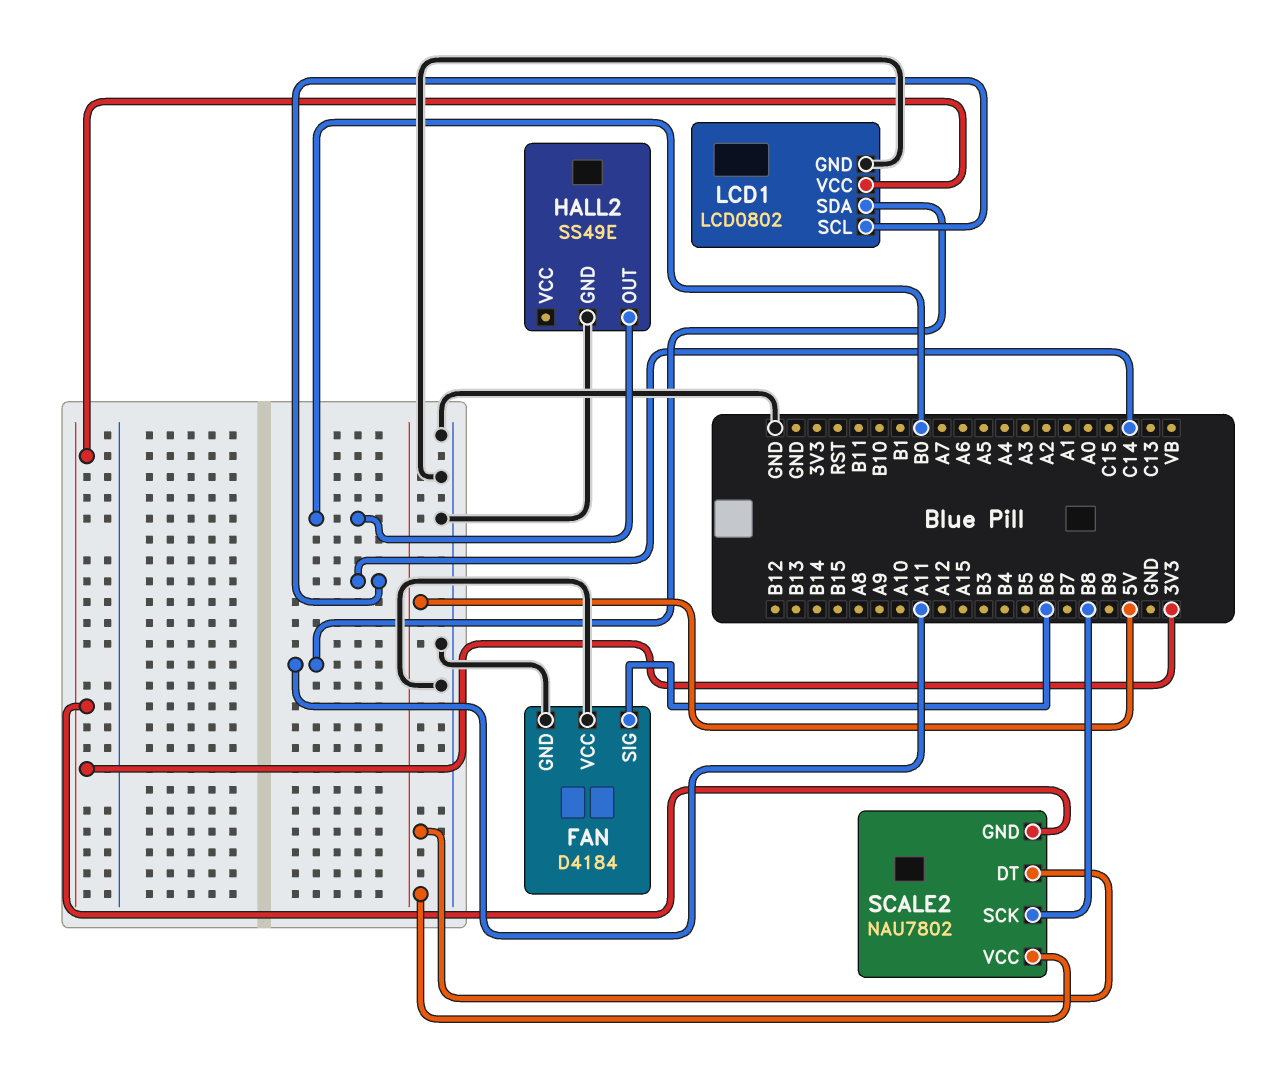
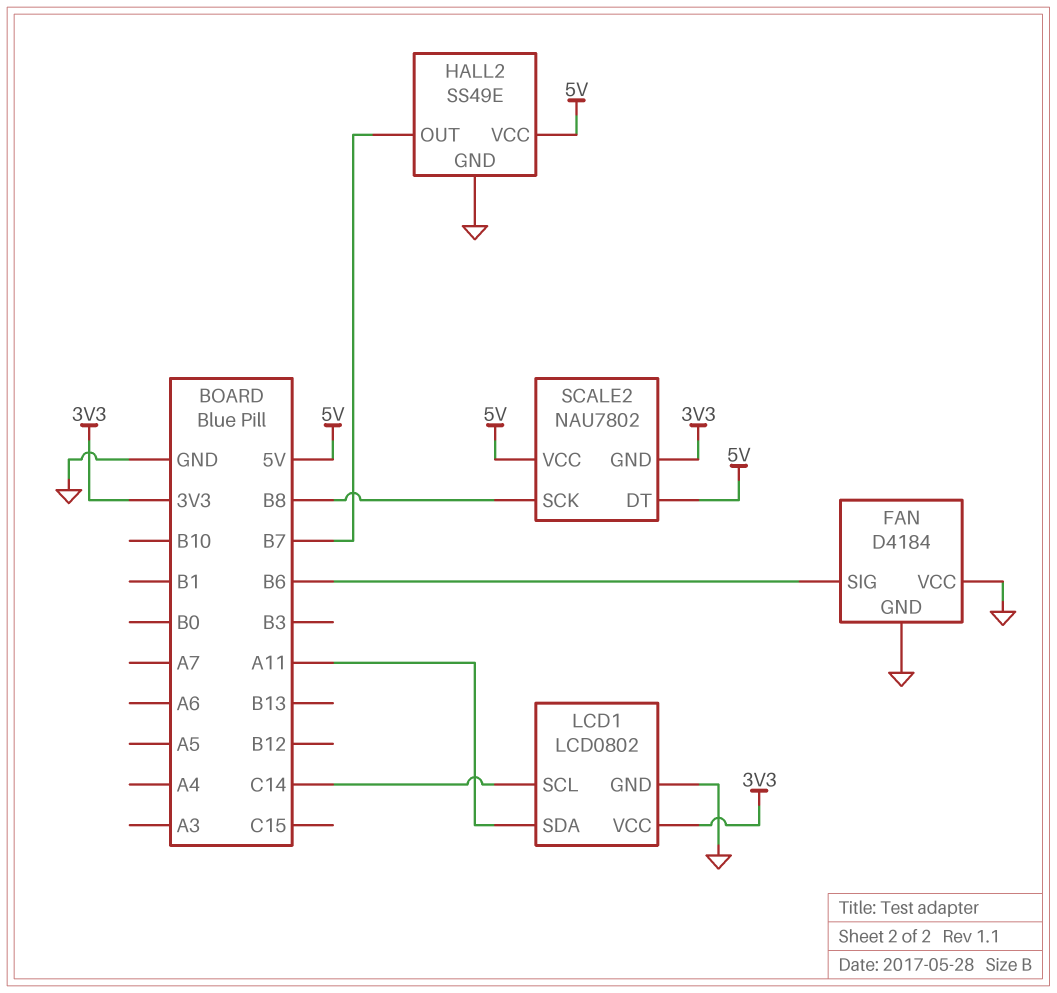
HALL2 pin OUT: B0 -> B7
HALL2 pin VCC: none -> 5V

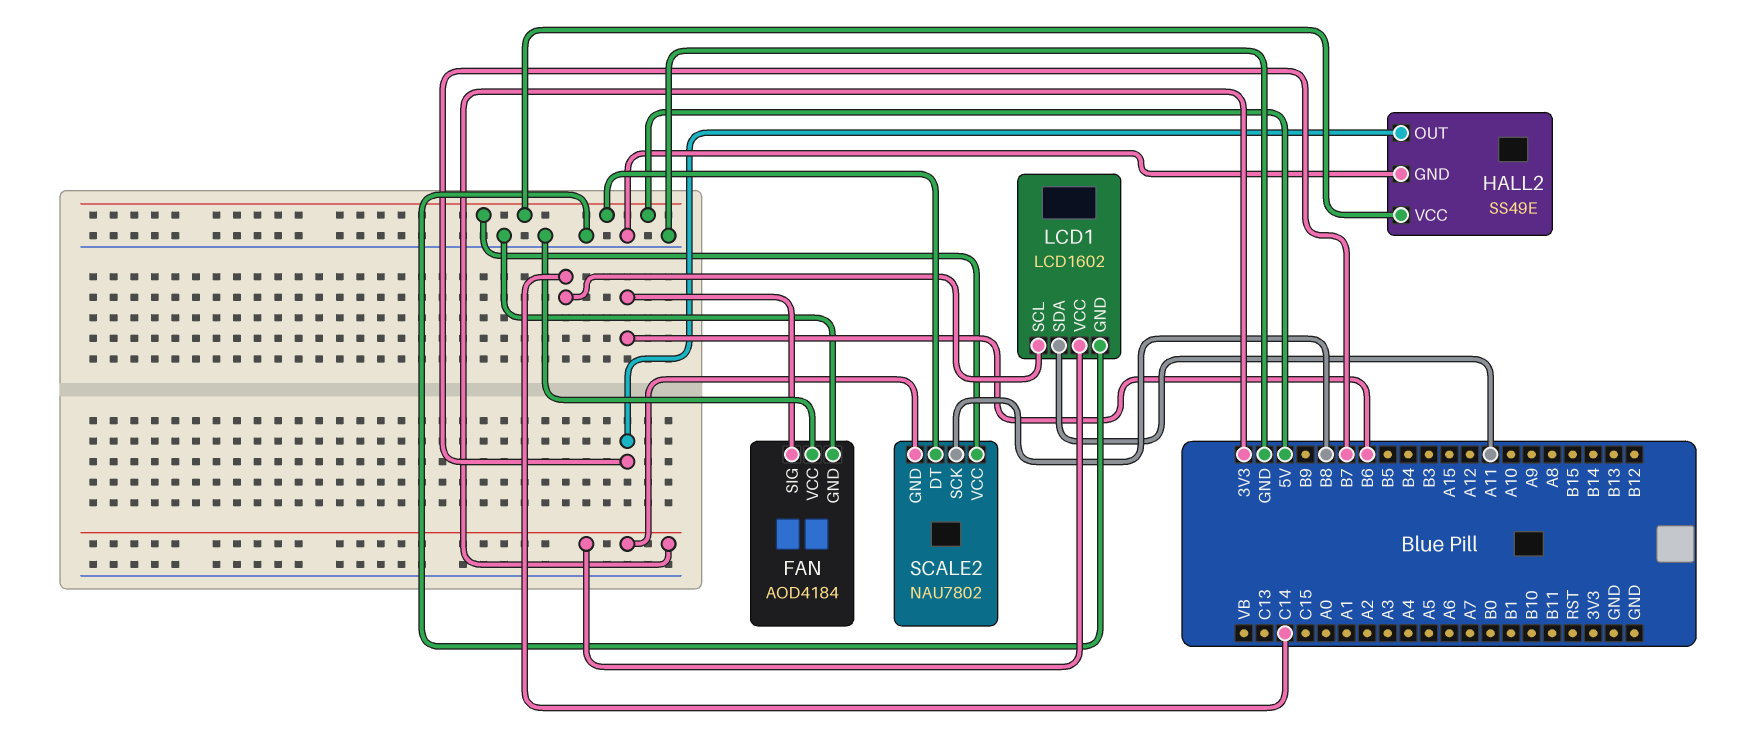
FAN: D4184 -> AOD4184
LCD1: LCD0802 -> LCD1602

